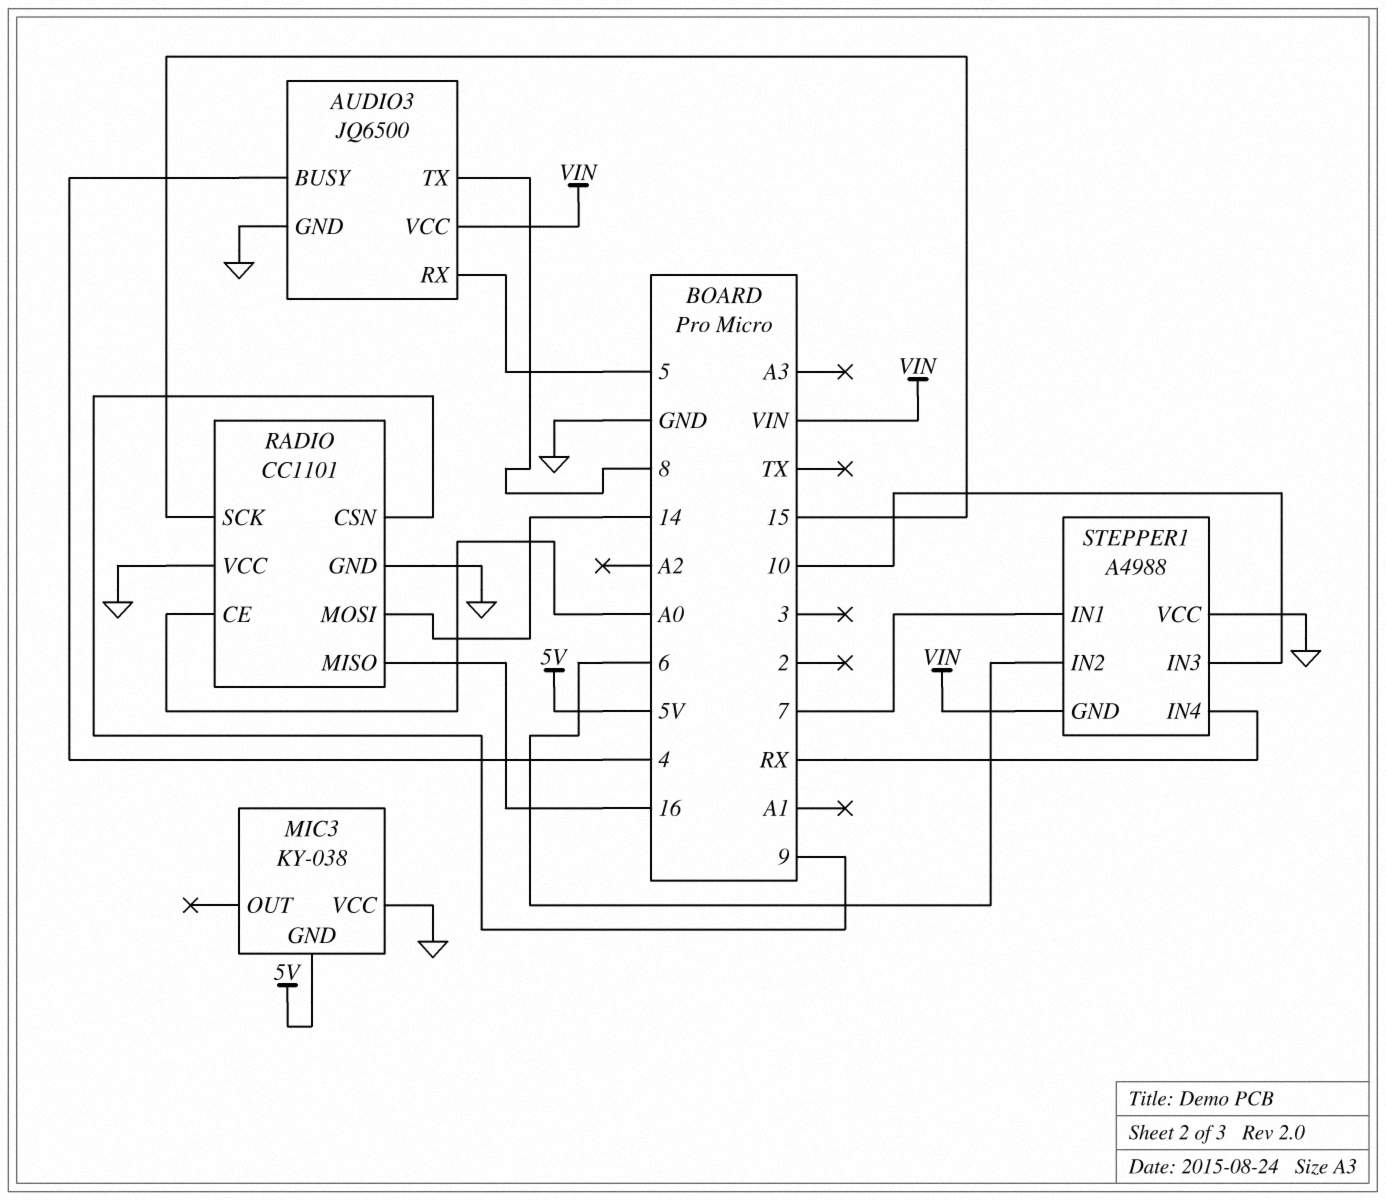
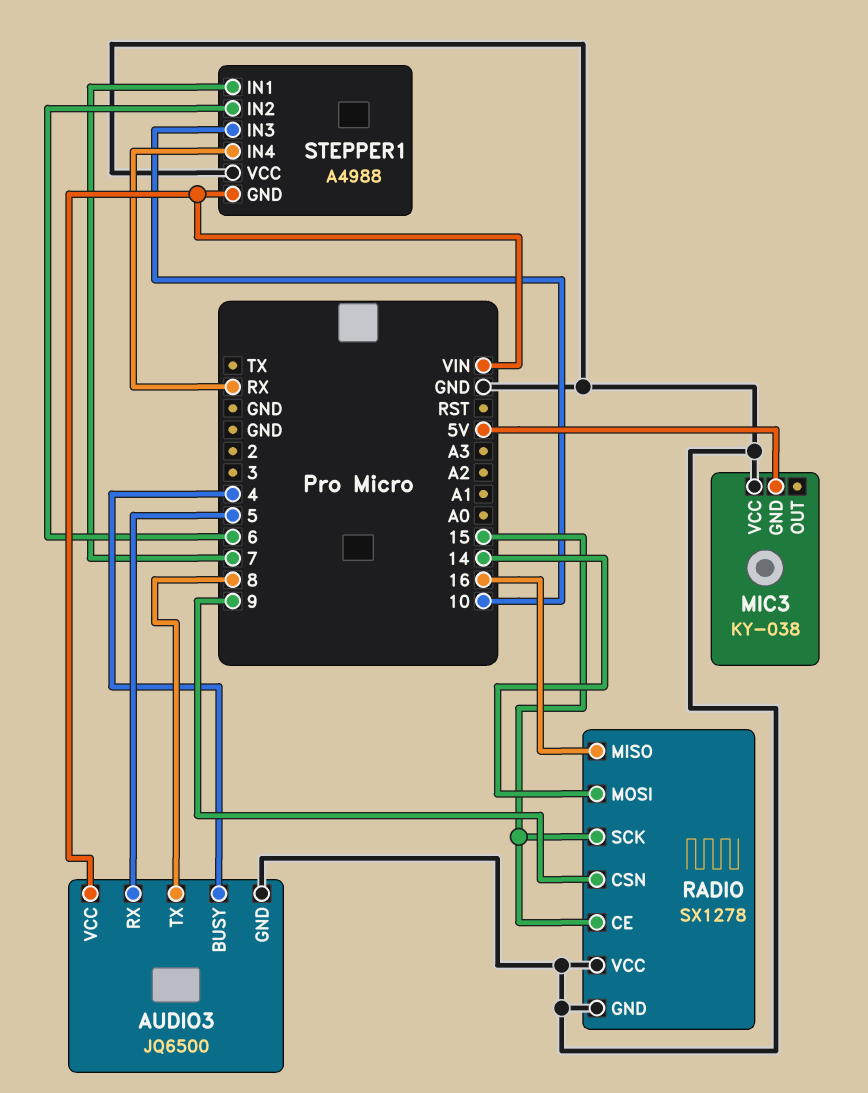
RADIO: CC1101 -> SX1278
RADIO pin CE: A0 -> 15

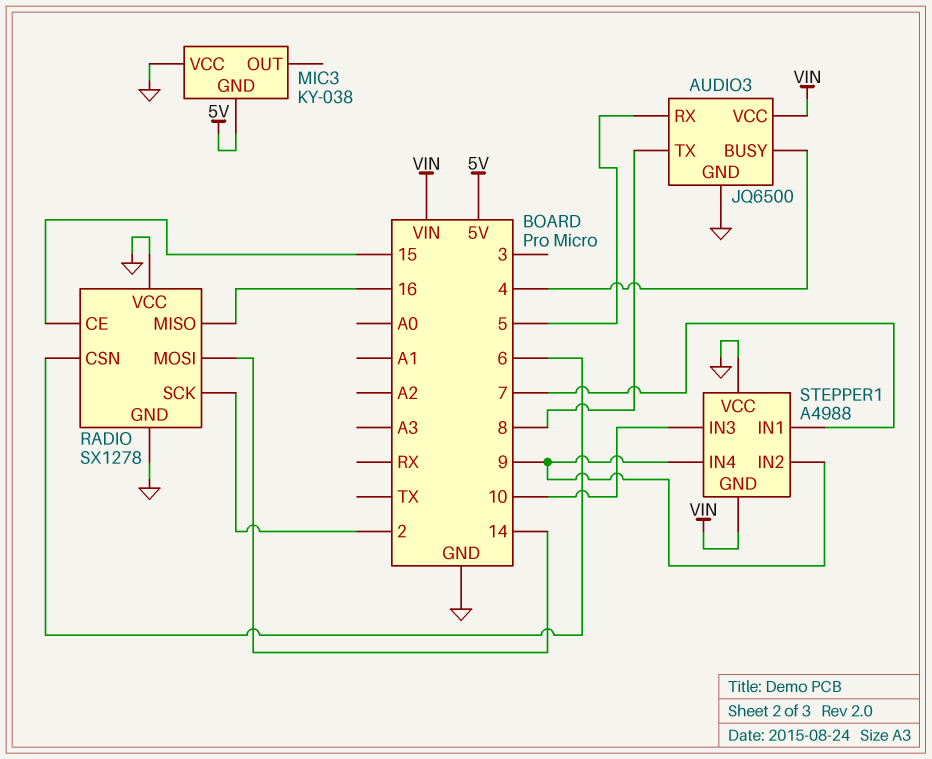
RADIO pin CSN: 9 -> 6
RADIO pin SCK: 15 -> 2
STEPPER1 pin IN2: 6 -> 9
STEPPER1 pin IN4: RX -> 9

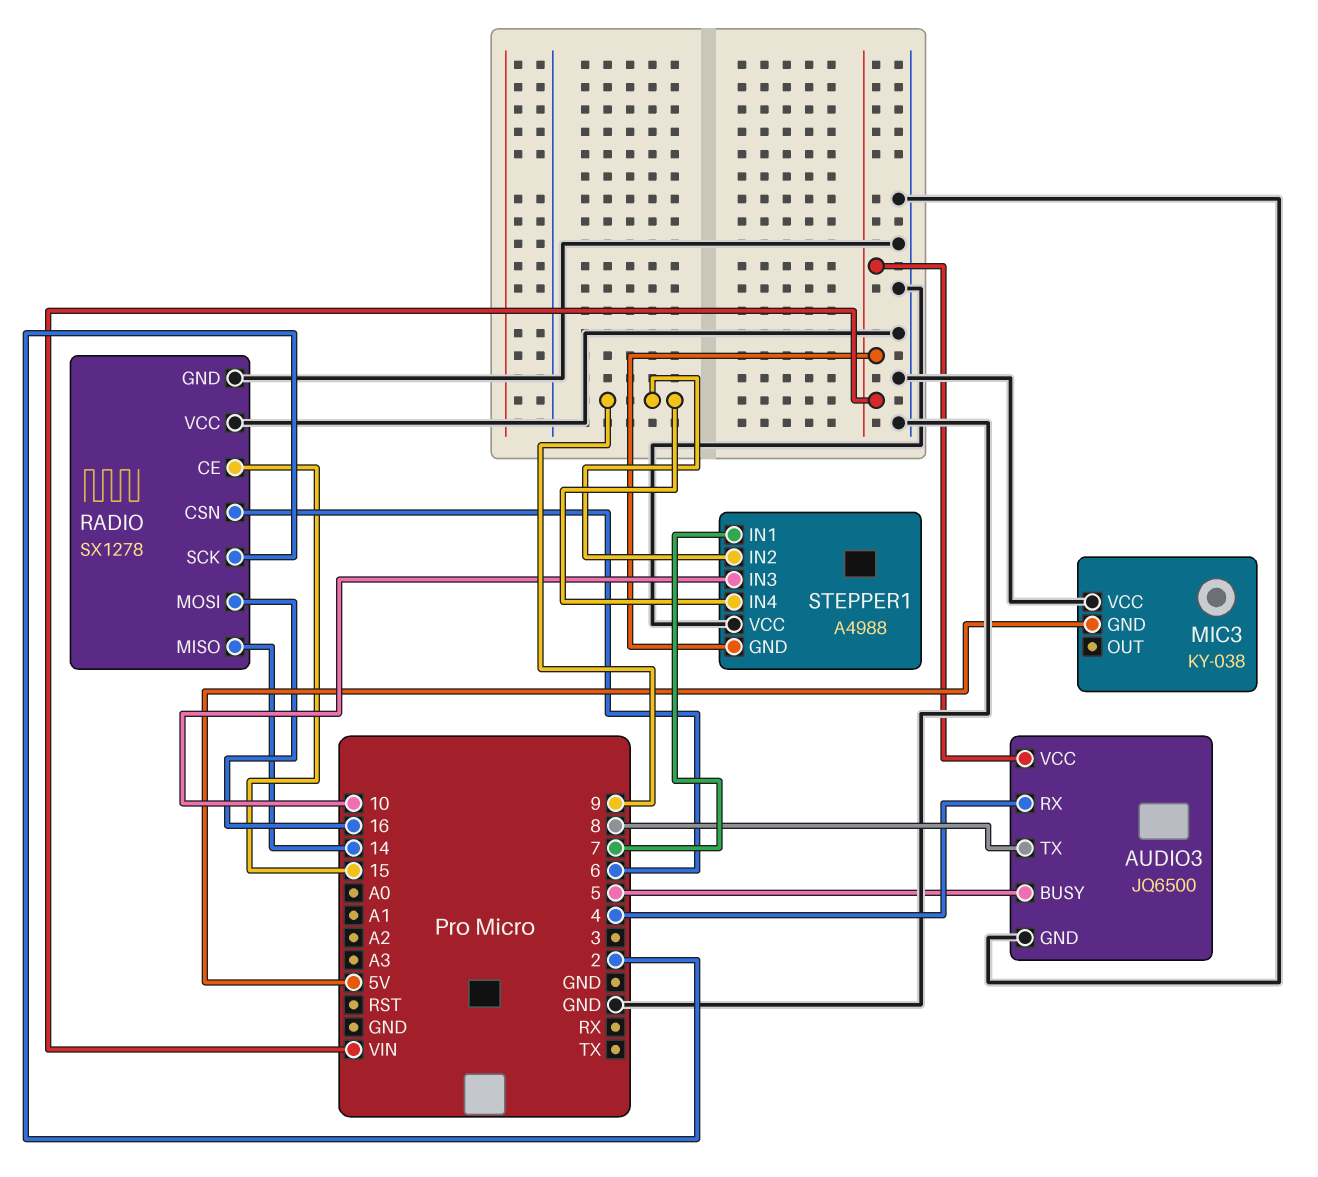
AUDIO3 pin BUSY: 4 -> 5
AUDIO3 pin RX: 5 -> 4
RADIO pin MISO: 16 -> 14
RADIO pin MOSI: 14 -> 16

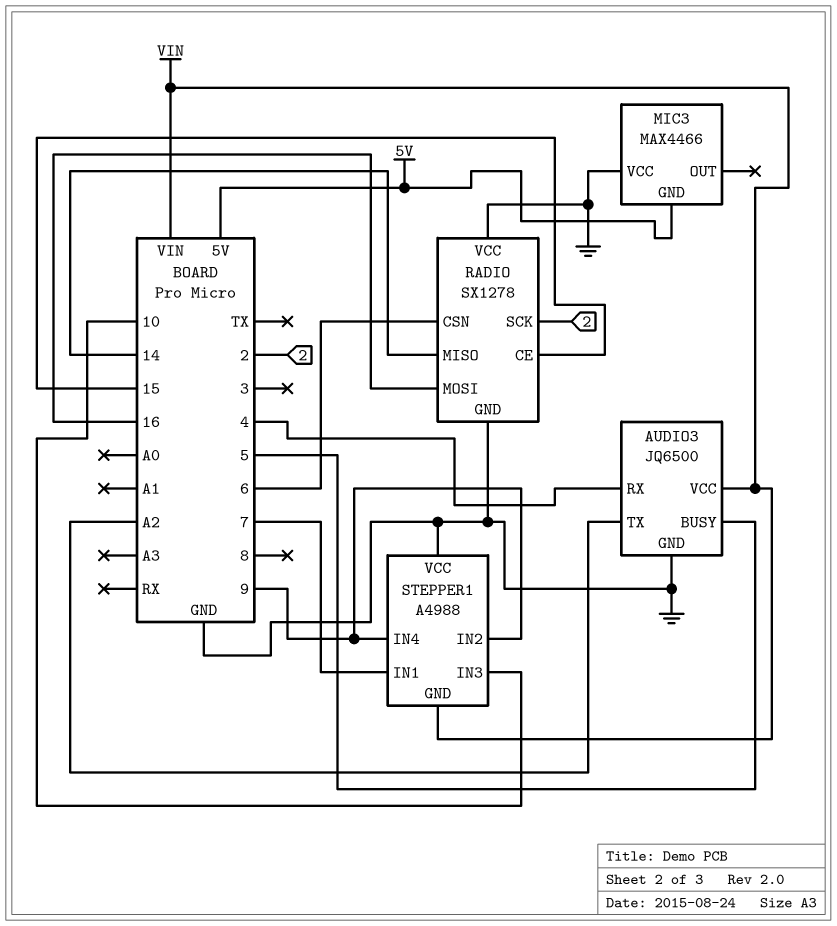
AUDIO3 pin TX: 8 -> A2
MIC3: KY-038 -> MAX4466

